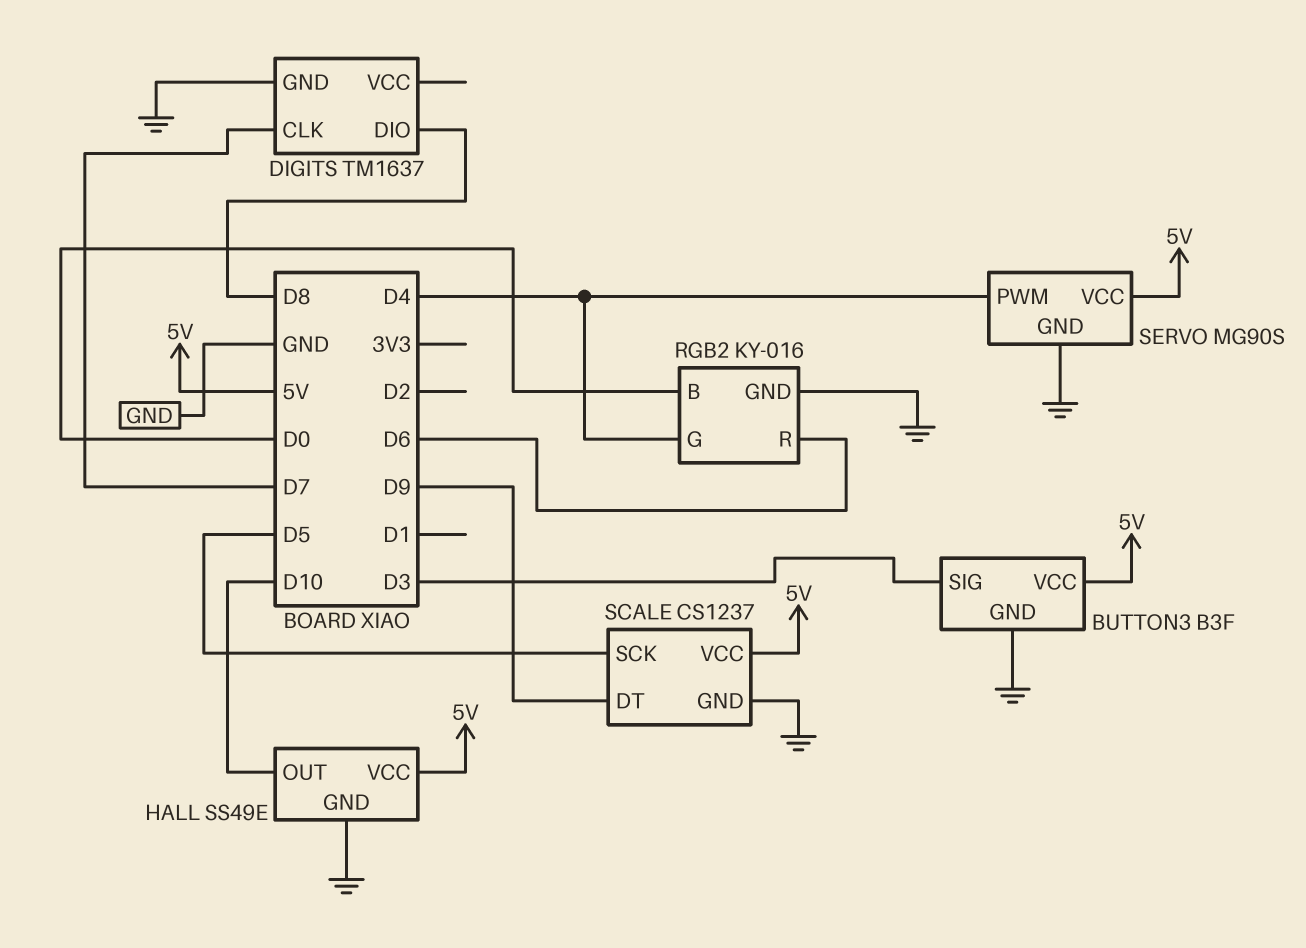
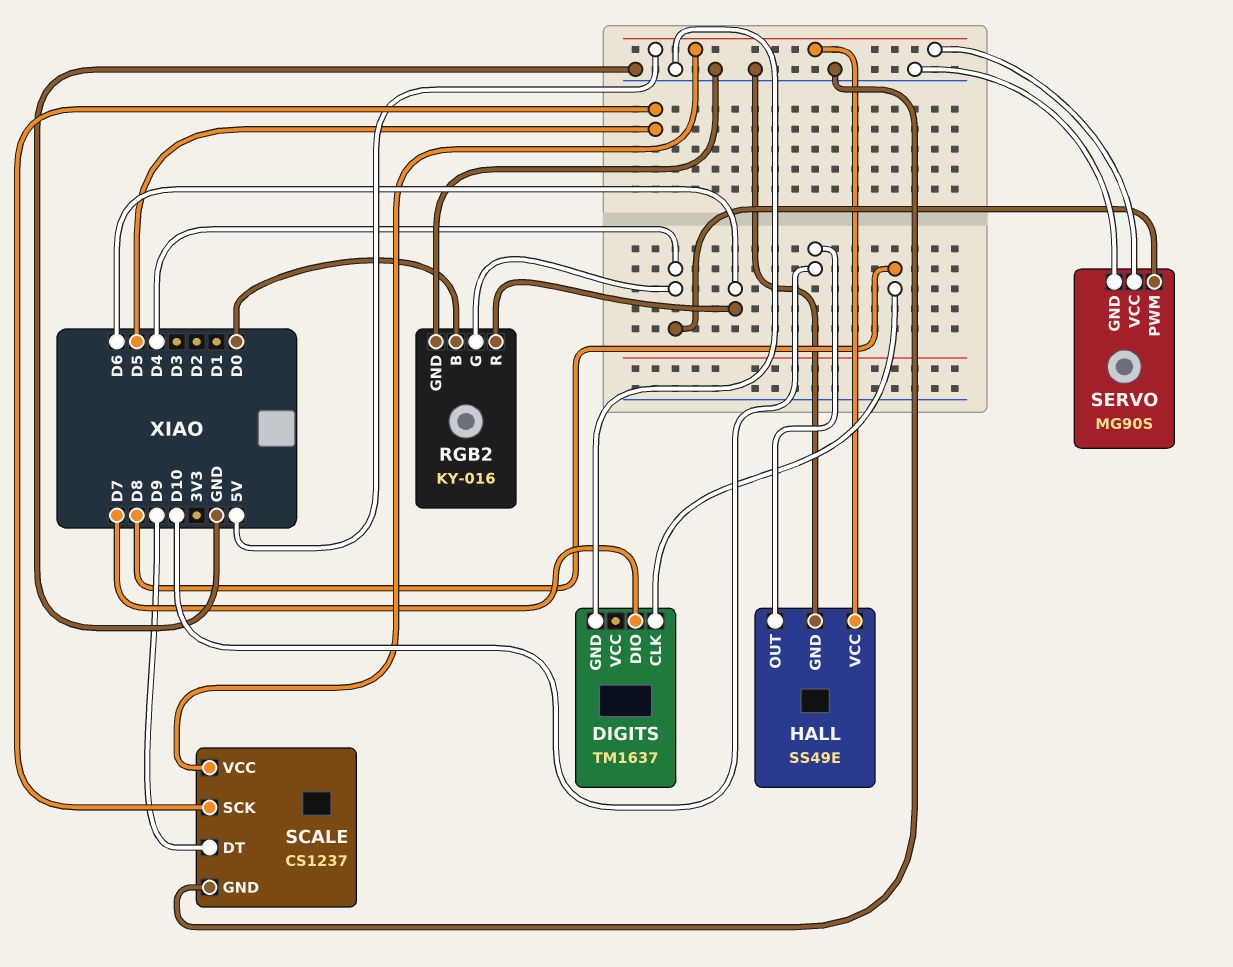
BUTTON3: B3F -> none
BUTTON3 pin GND: GND -> none
BUTTON3 pin SIG: D3 -> none
BUTTON3 pin VCC: 5V -> none
DIGITS pin CLK: D7 -> D8
DIGITS pin DIO: D8 -> D7

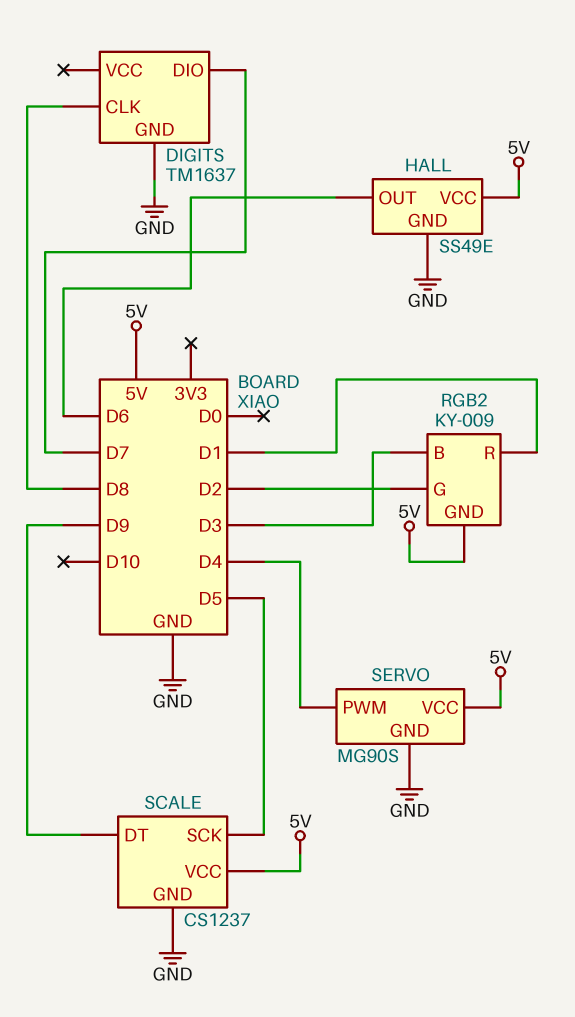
HALL pin OUT: D10 -> D6
RGB2: KY-016 -> KY-009
RGB2 pin B: D0 -> D3
RGB2 pin G: D4 -> D2
RGB2 pin GND: GND -> 5V
RGB2 pin R: D6 -> D1

